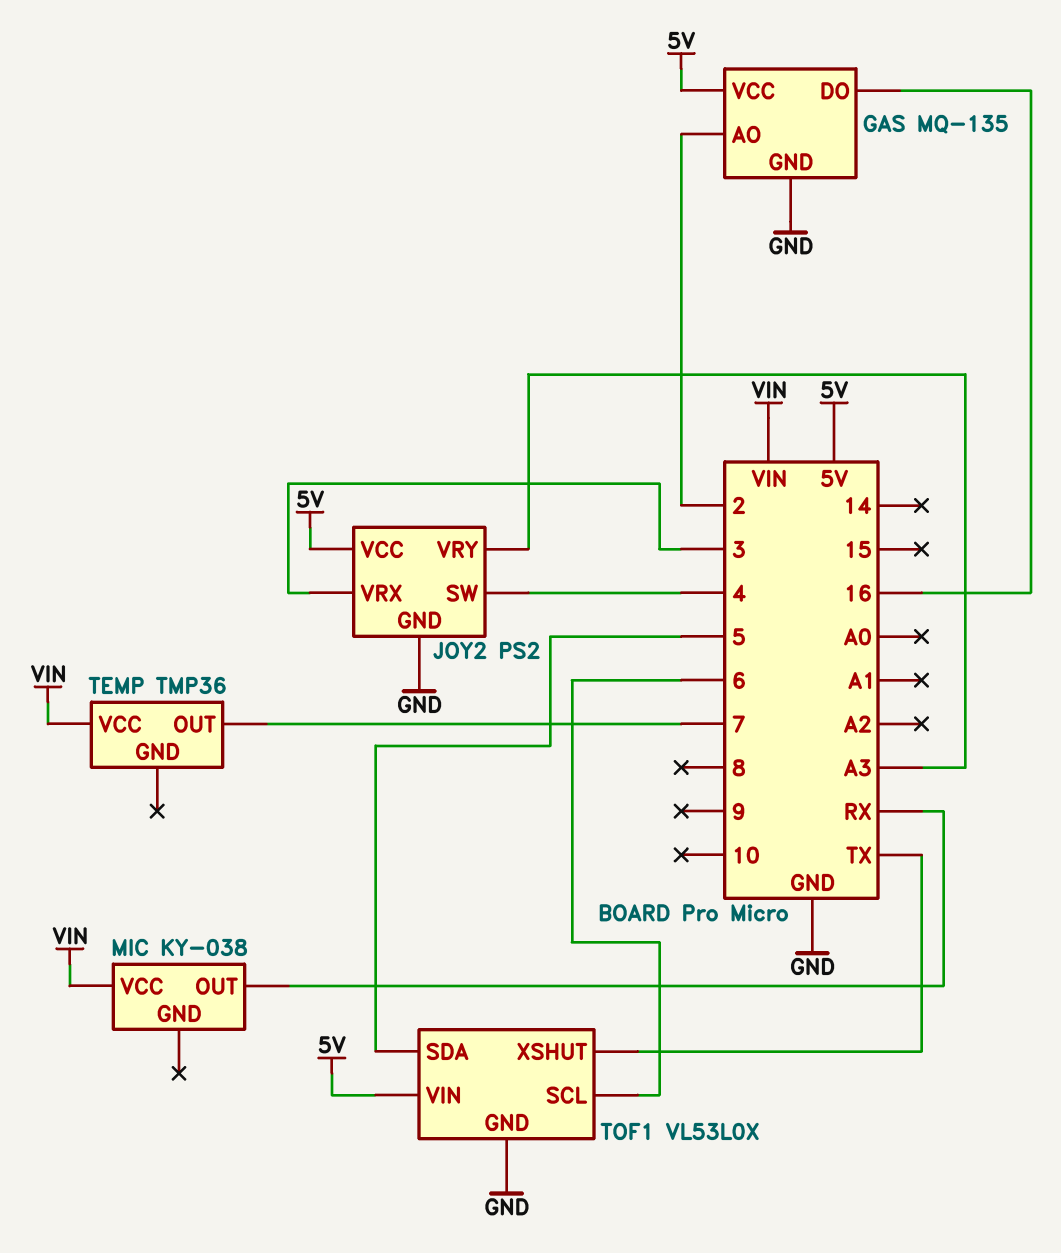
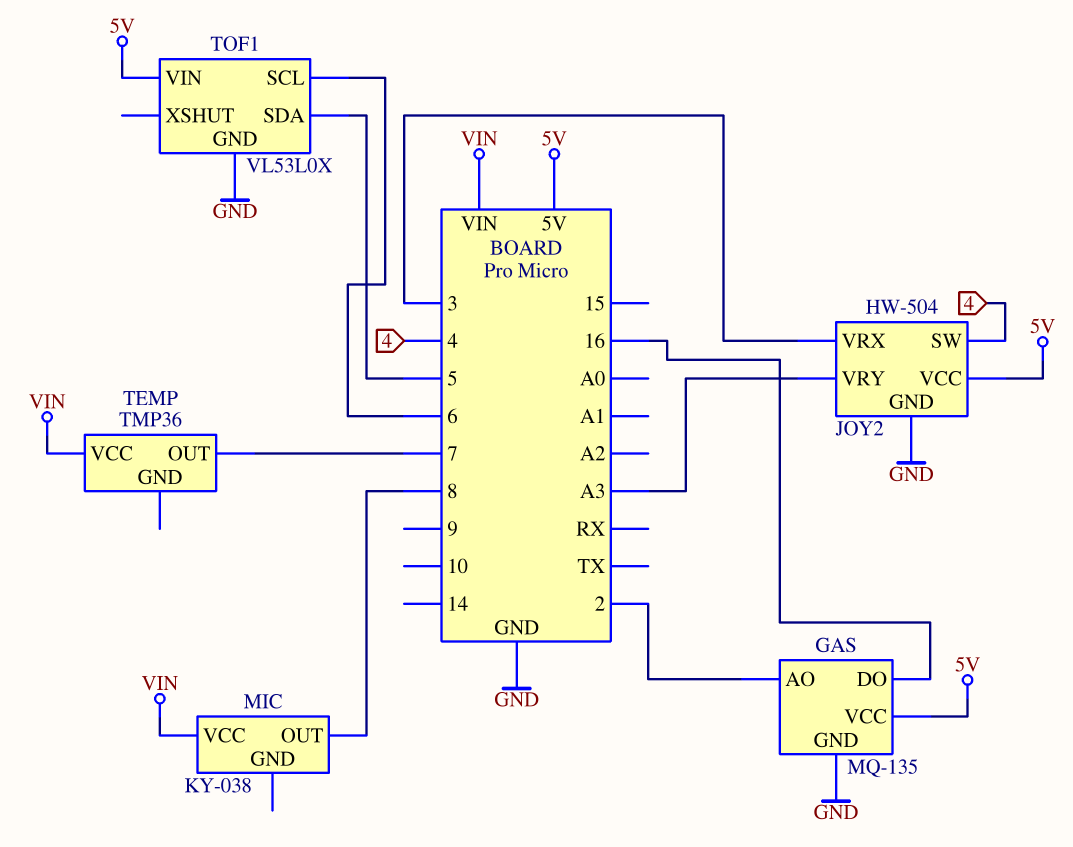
JOY2: PS2 -> HW-504
MIC pin OUT: RX -> 8
TOF1 pin XSHUT: TX -> none

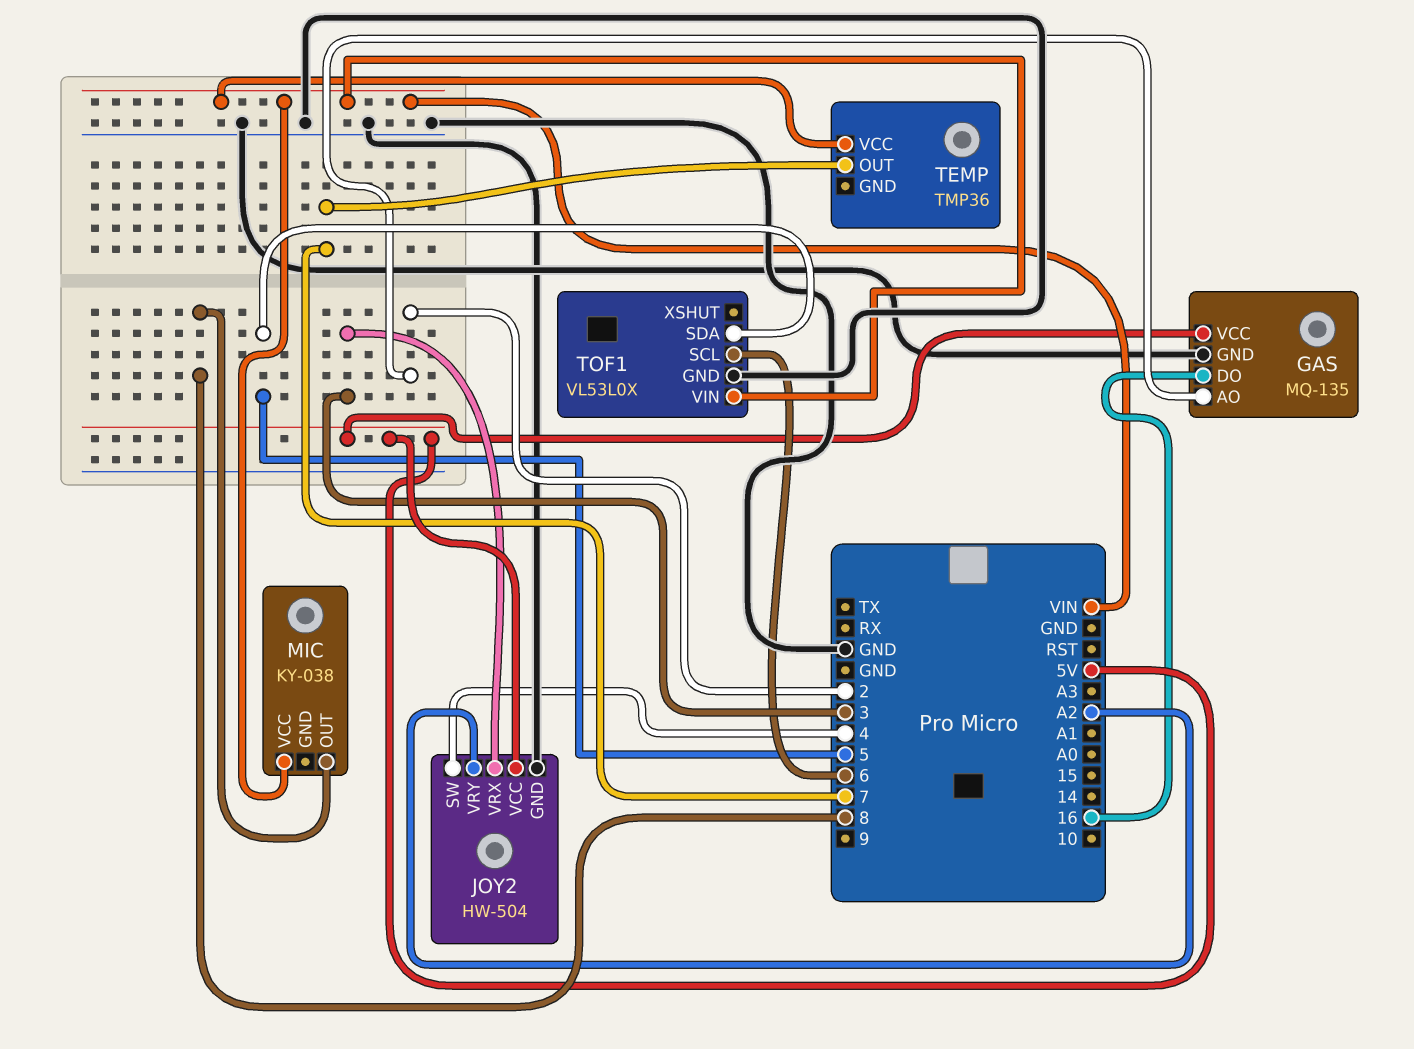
JOY2 pin VRY: A3 -> A2
TOF1 pin VIN: 5V -> VIN

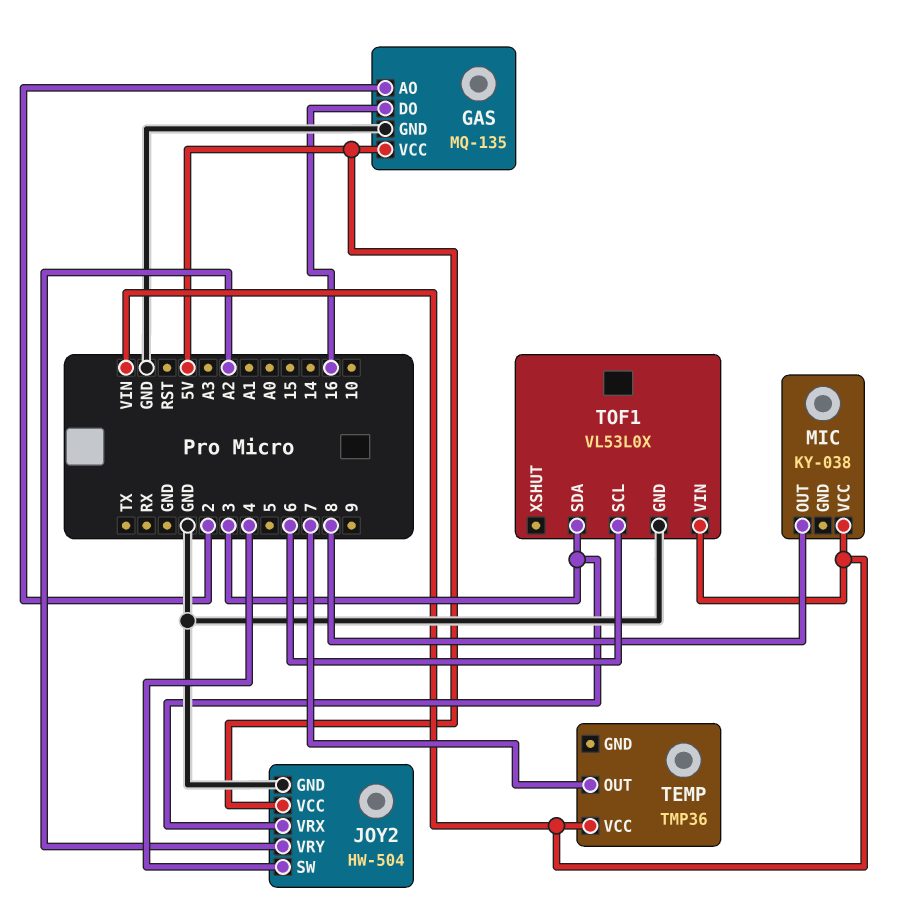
TOF1 pin SDA: 5 -> 3

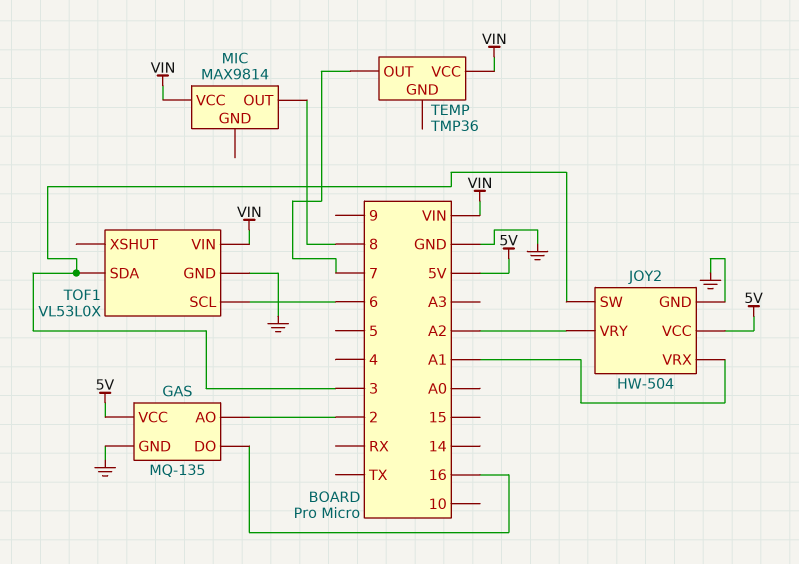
JOY2 pin SW: 4 -> 3
JOY2 pin VRX: 3 -> A1
MIC: KY-038 -> MAX9814

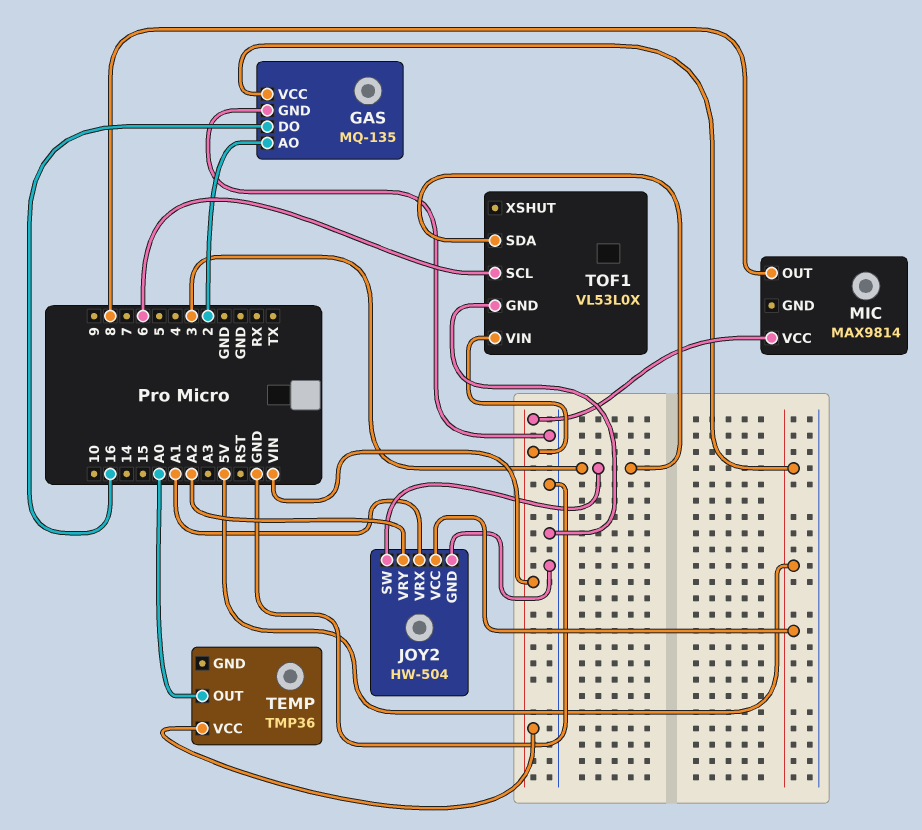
TEMP pin OUT: 7 -> A0

